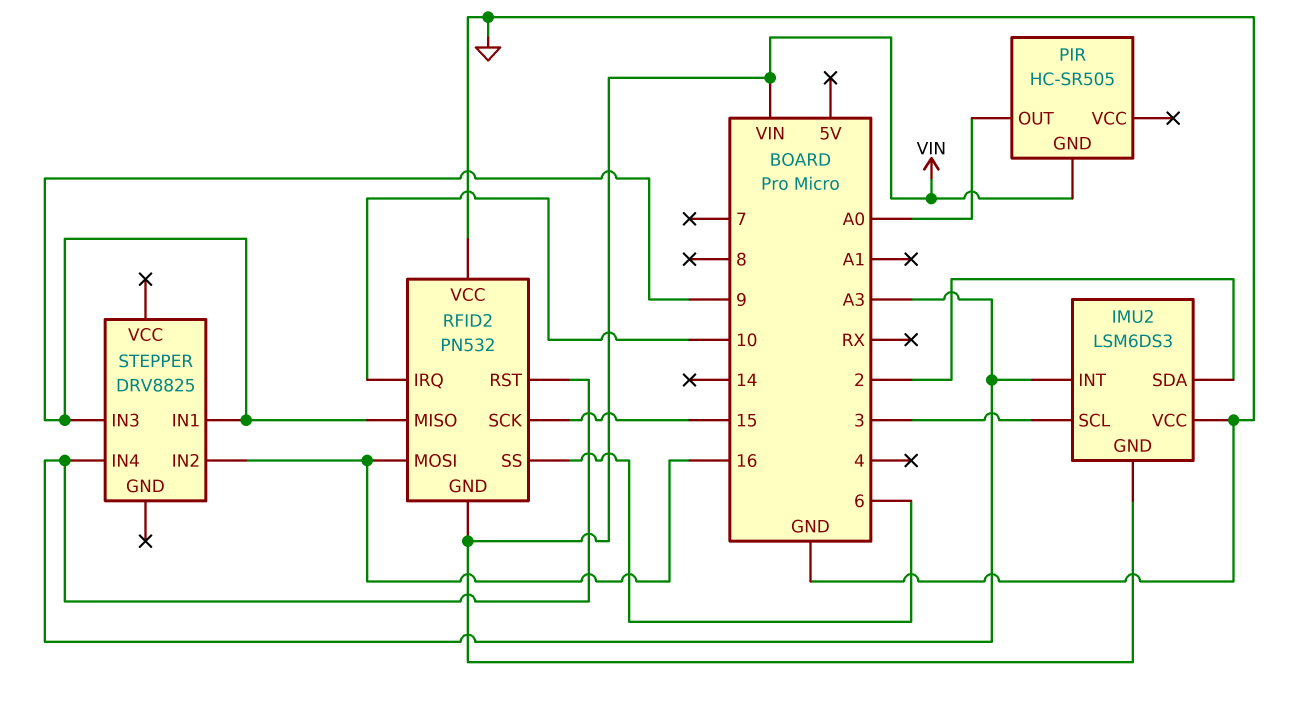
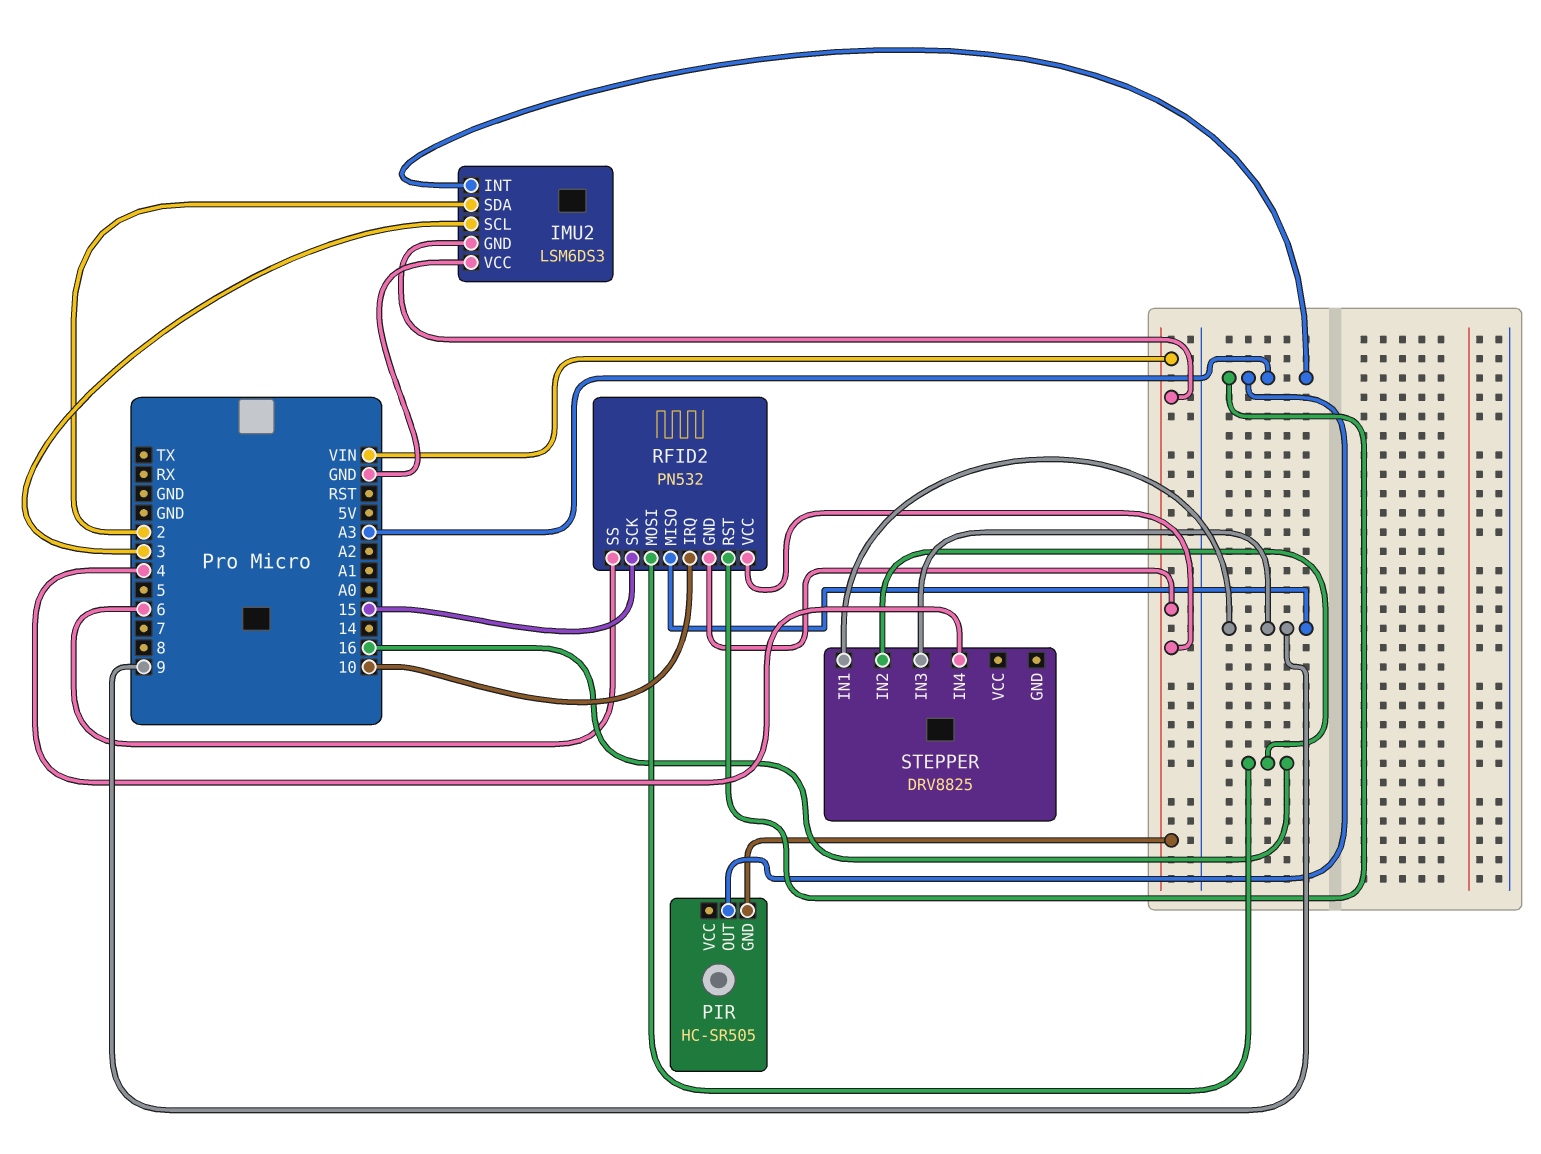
PIR pin OUT: A0 -> A3
RFID2 pin VCC: GND -> VIN
STEPPER pin IN4: A3 -> 4

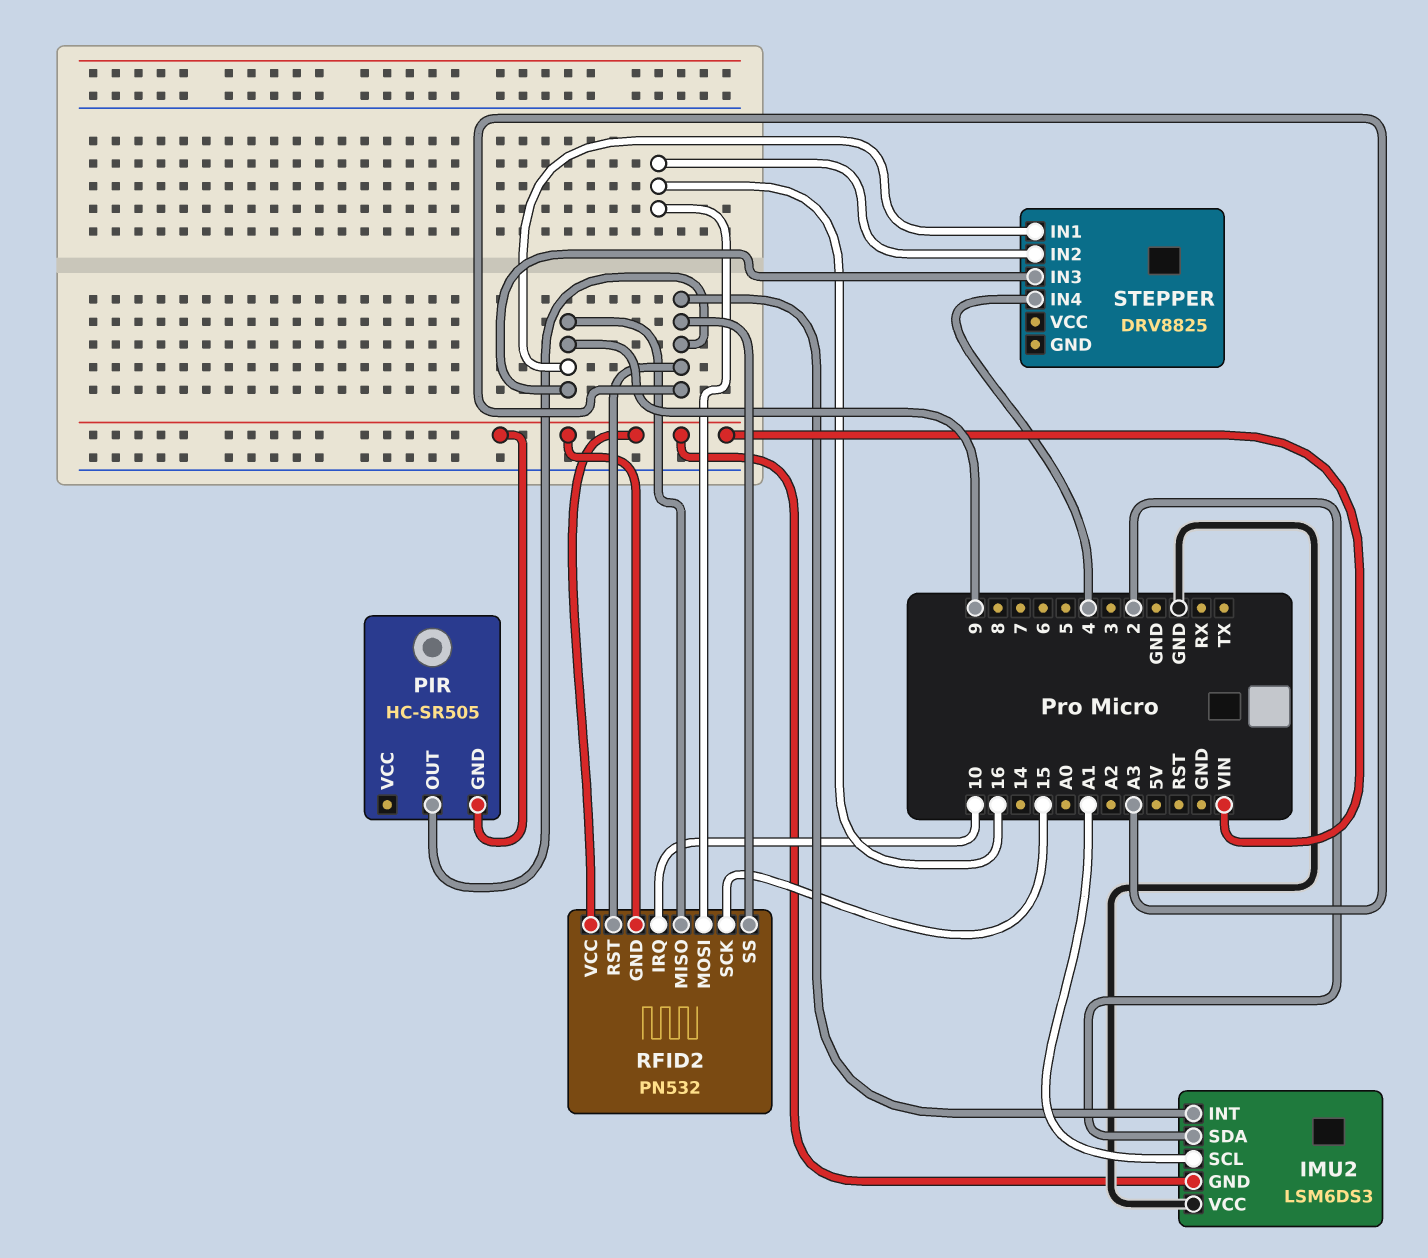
IMU2 pin SCL: 3 -> A1
RFID2 pin SS: 6 -> A3

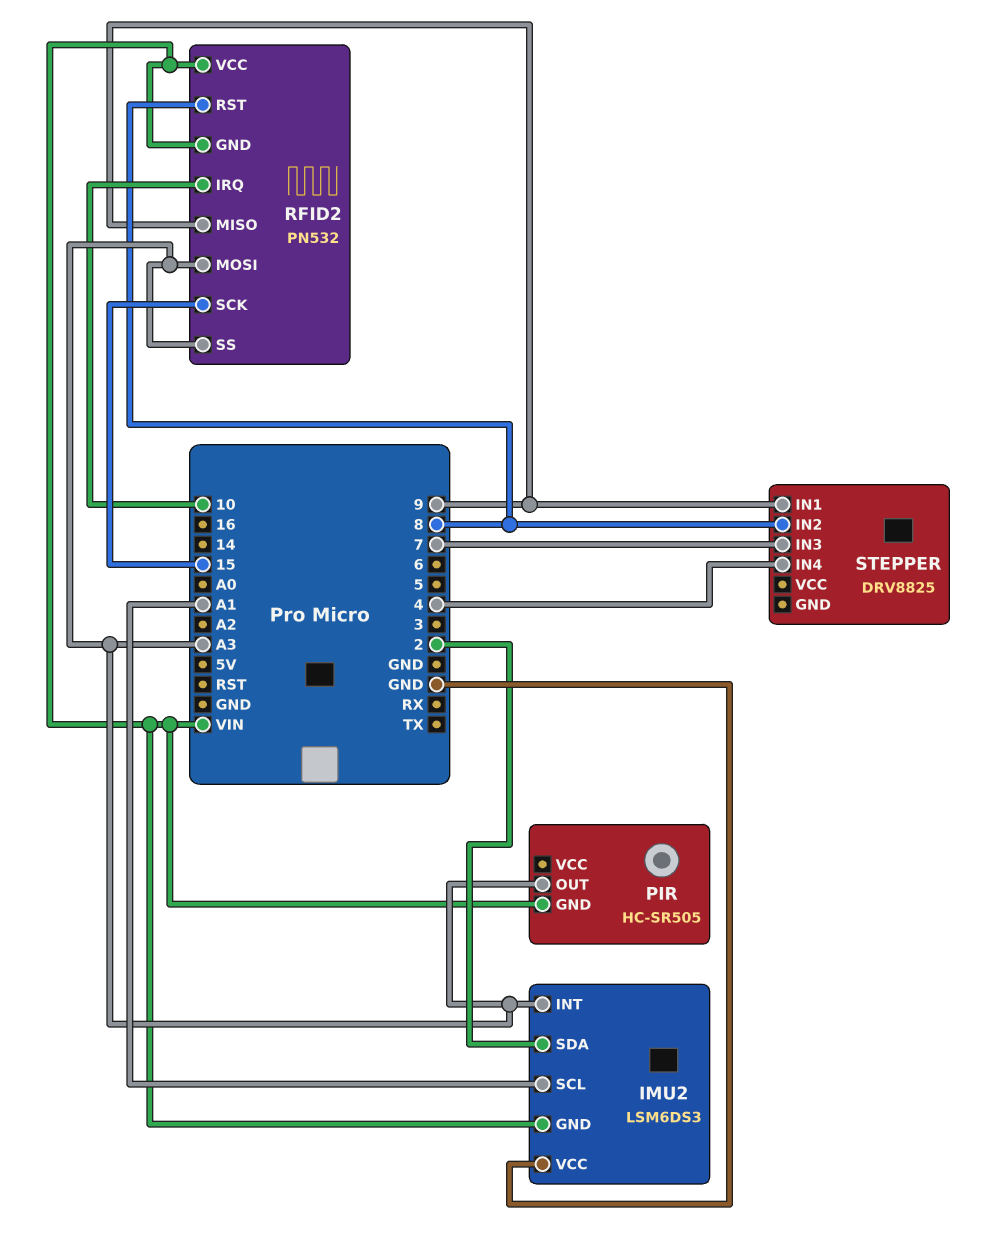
RFID2 pin MOSI: 16 -> A3
RFID2 pin RST: A3 -> 8
STEPPER pin IN2: 16 -> 8
STEPPER pin IN3: 9 -> 7

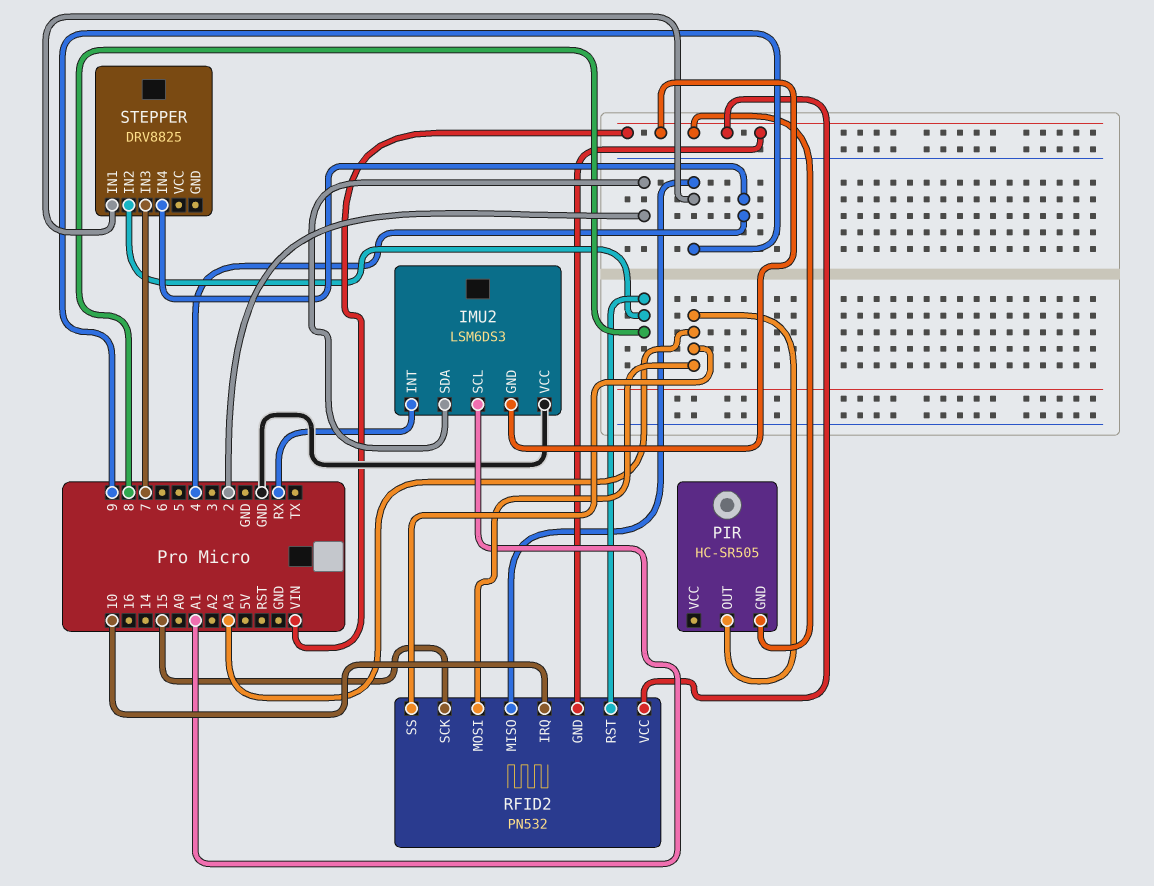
IMU2 pin INT: A3 -> RX

